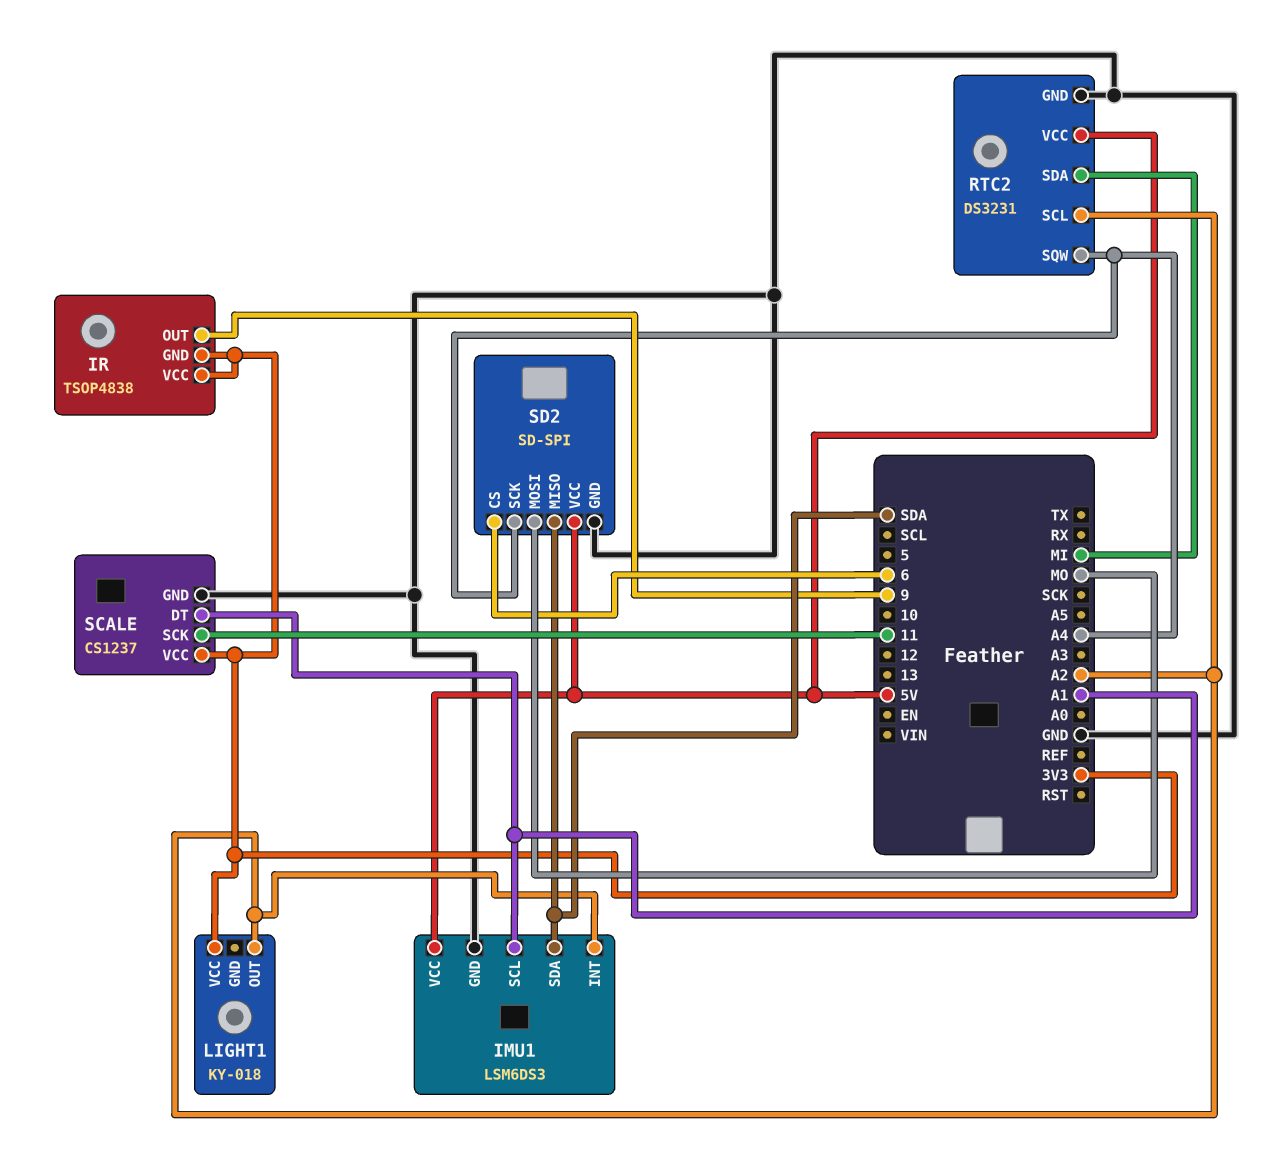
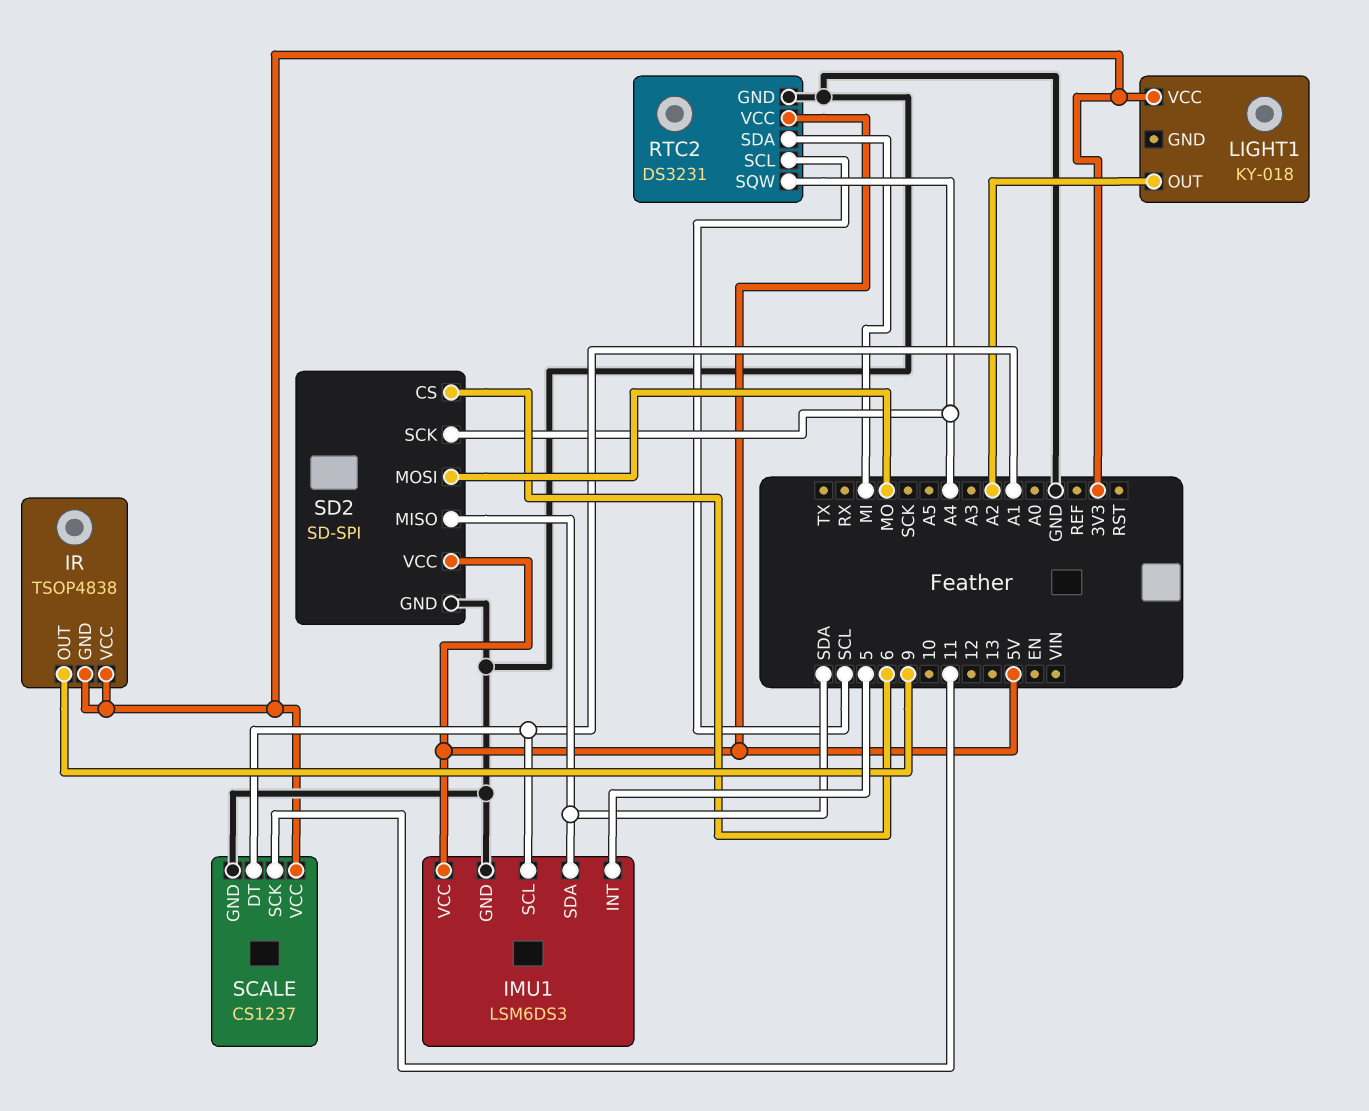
IMU1 pin INT: A2 -> 5
RTC2 pin SCL: A2 -> SCL

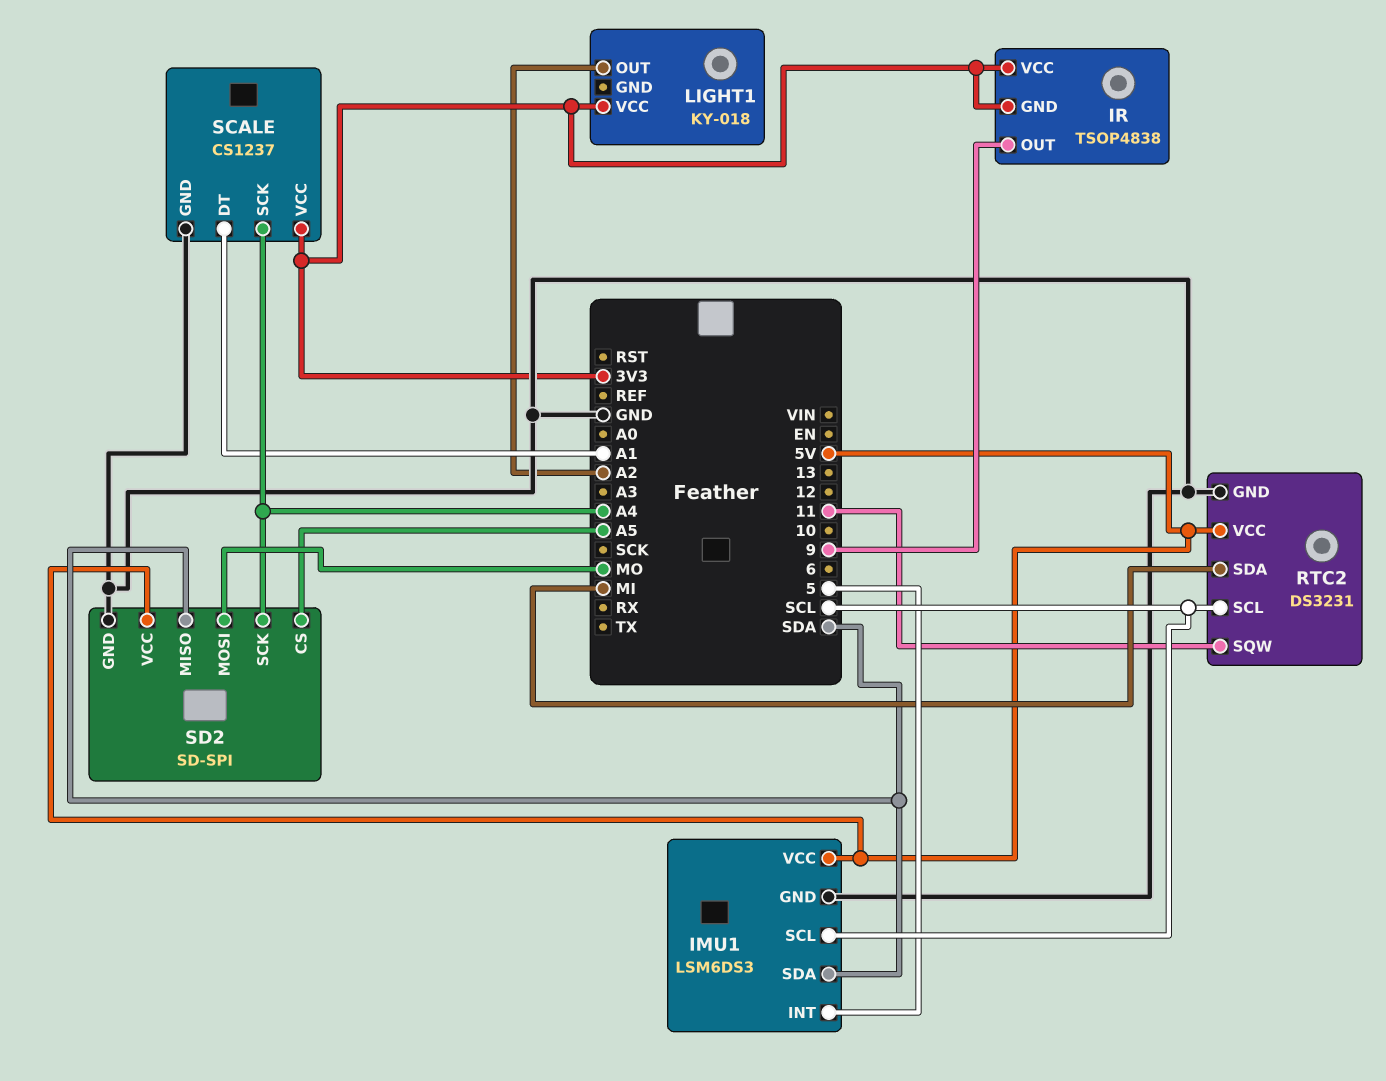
IMU1 pin SCL: A1 -> SCL
RTC2 pin SQW: A4 -> 11
SCALE pin SCK: 11 -> A4
SD2 pin CS: 6 -> A5

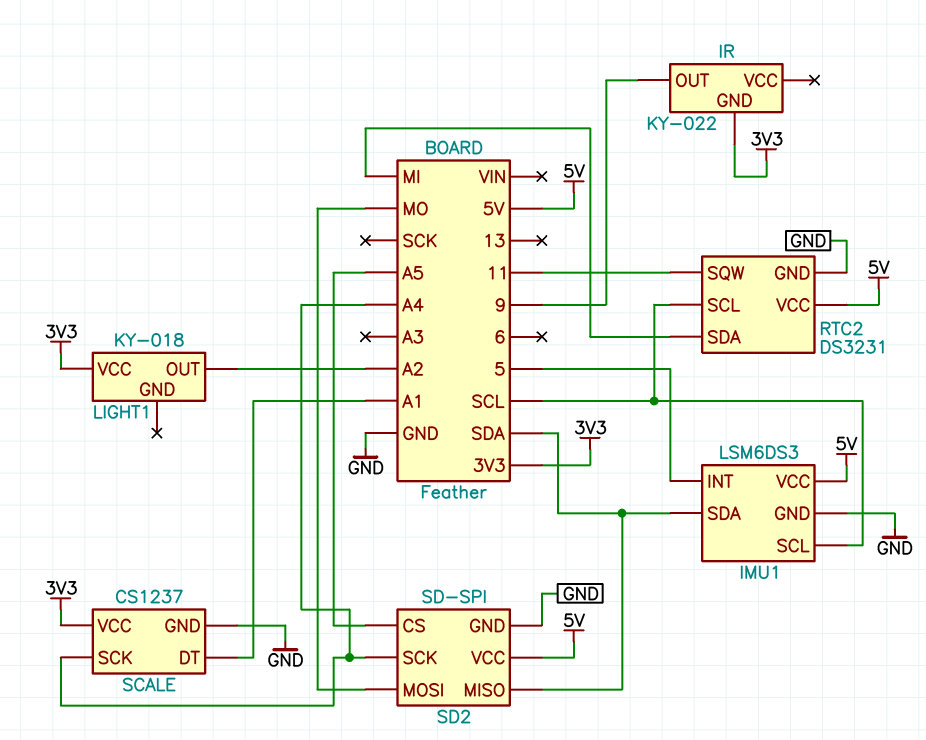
IR: TSOP4838 -> KY-022
IR pin VCC: 3V3 -> none

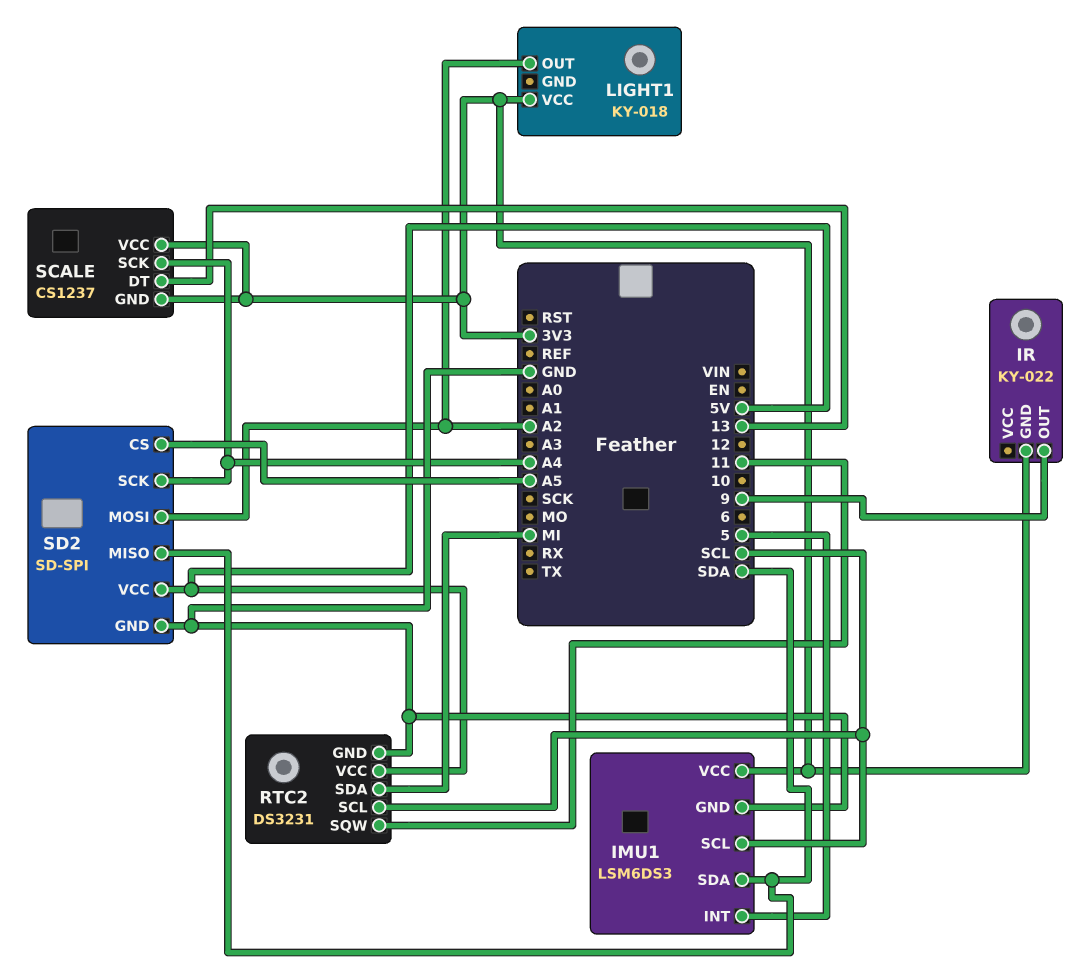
IMU1 pin VCC: 5V -> 3V3
SCALE pin DT: A1 -> 13
SCALE pin GND: GND -> 3V3
SD2 pin MOSI: MO -> A2

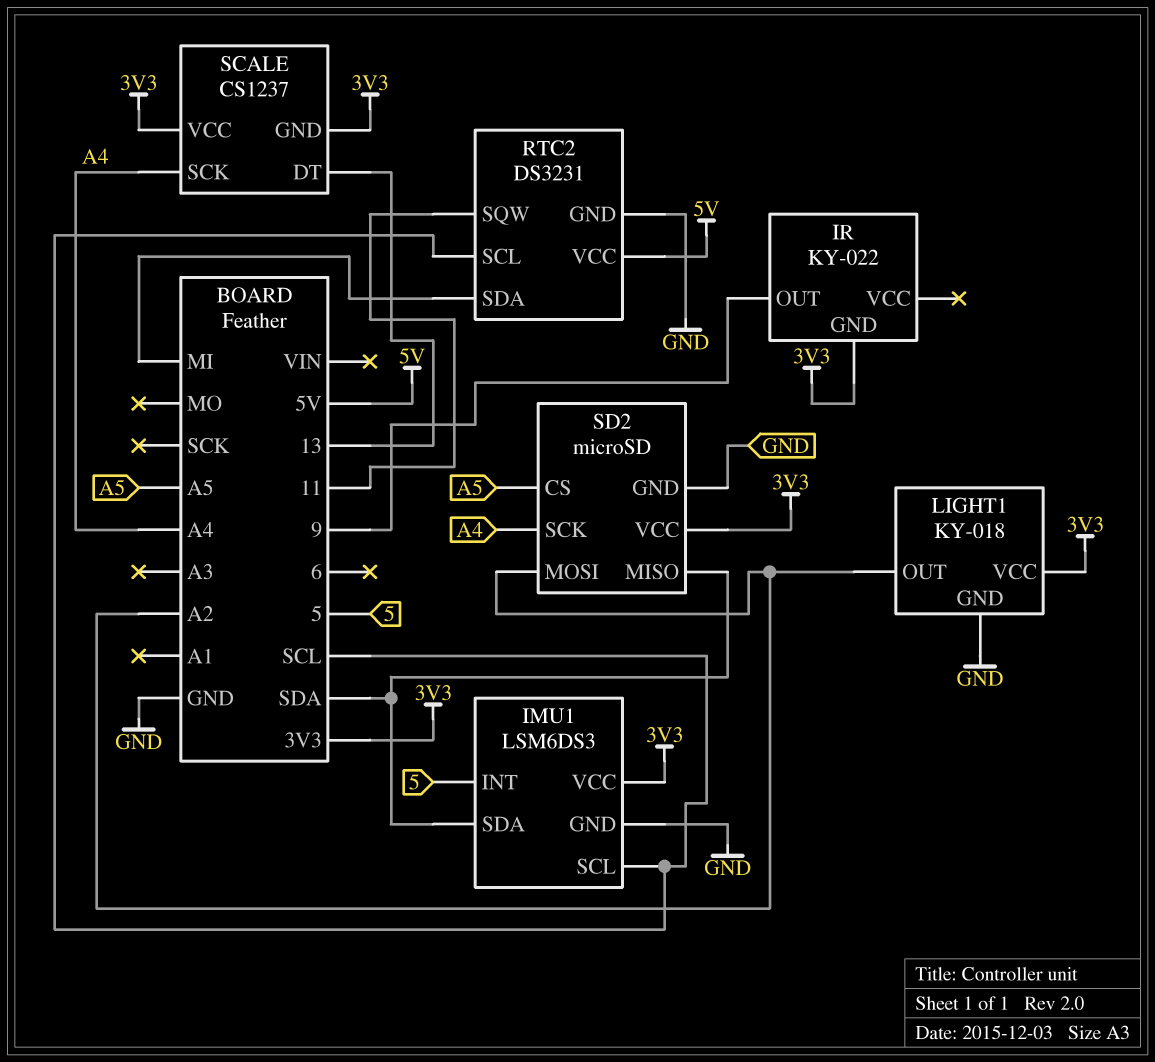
LIGHT1 pin GND: none -> GND
SD2: SD-SPI -> microSD
SD2 pin VCC: 5V -> 3V3

